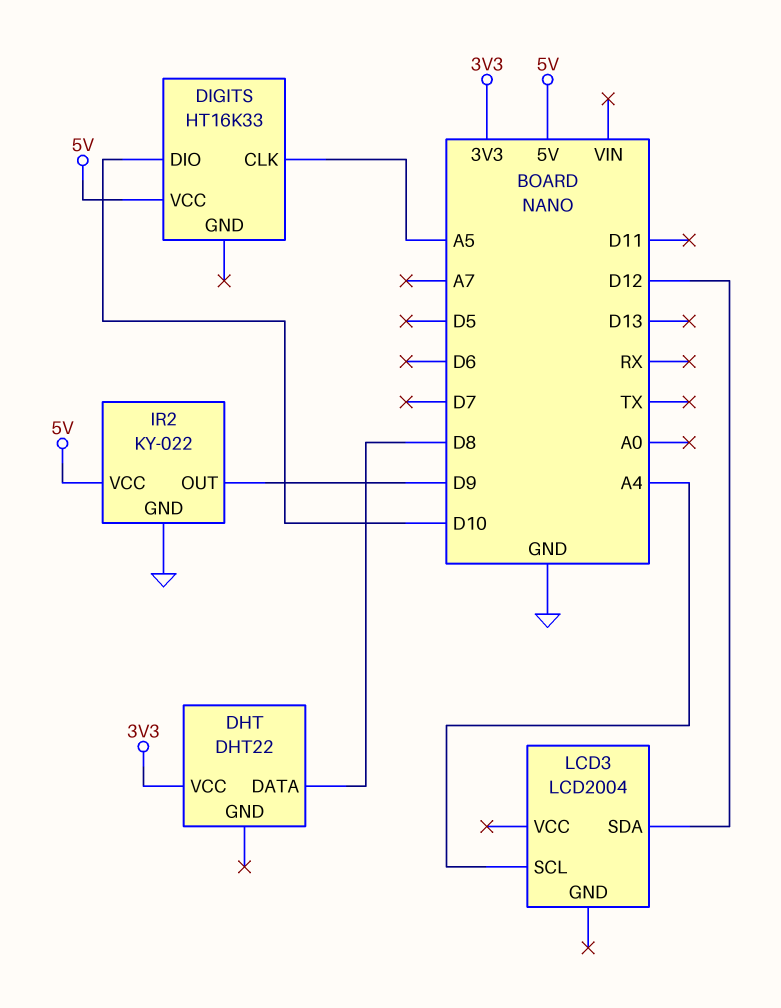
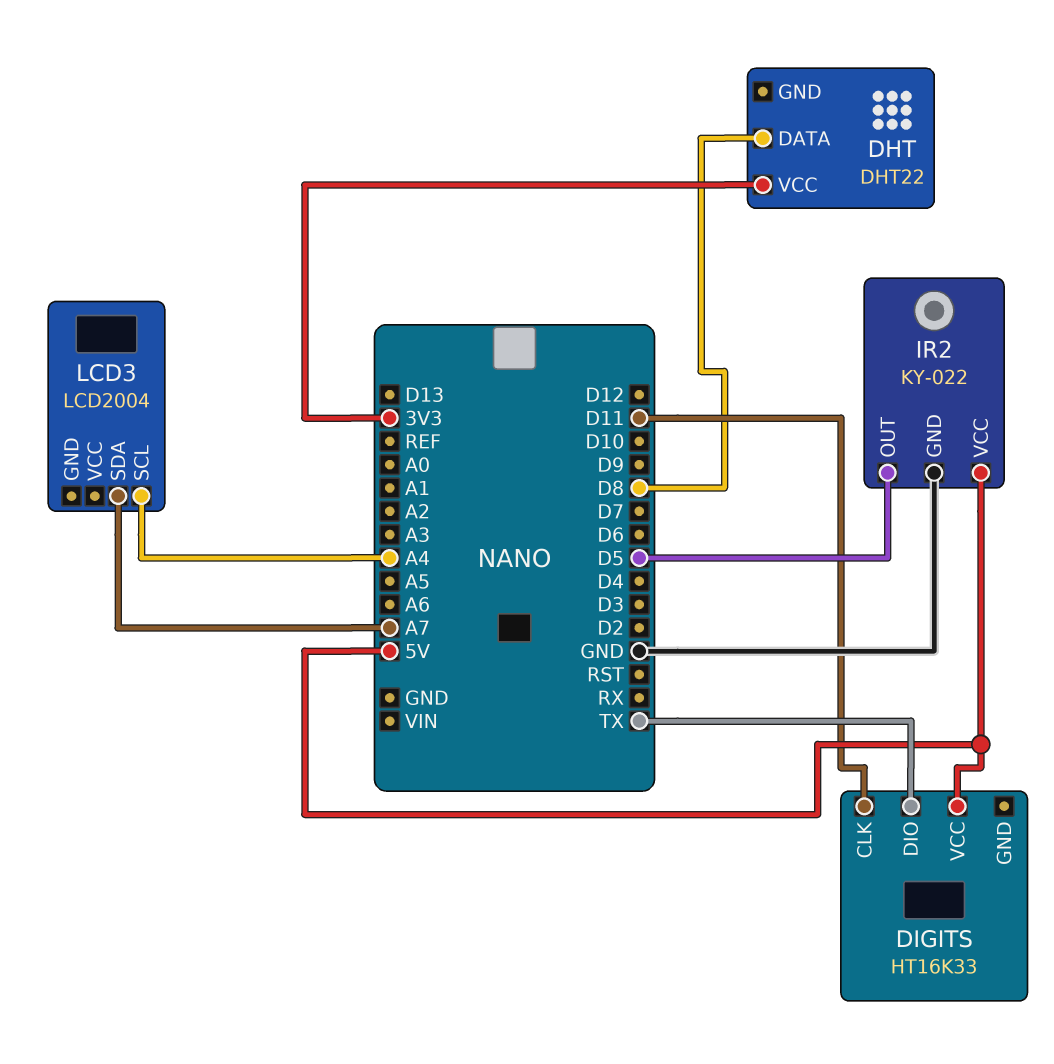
DIGITS pin CLK: A5 -> D11
DIGITS pin DIO: D10 -> TX
IR2 pin OUT: D9 -> D5
LCD3 pin SDA: D12 -> A7

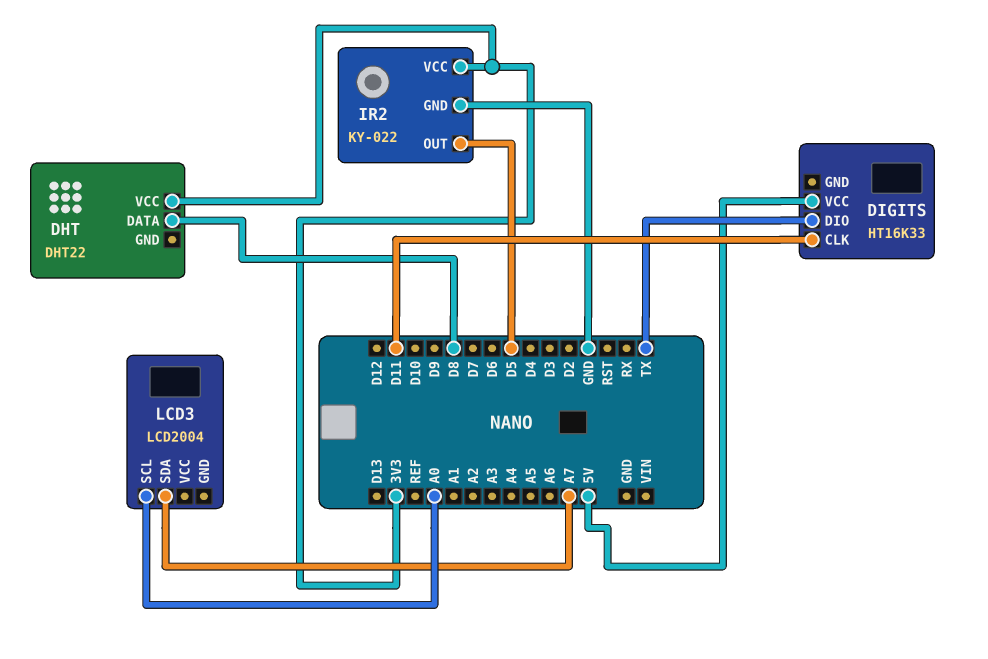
IR2 pin VCC: 5V -> 3V3
LCD3 pin SCL: A4 -> A0

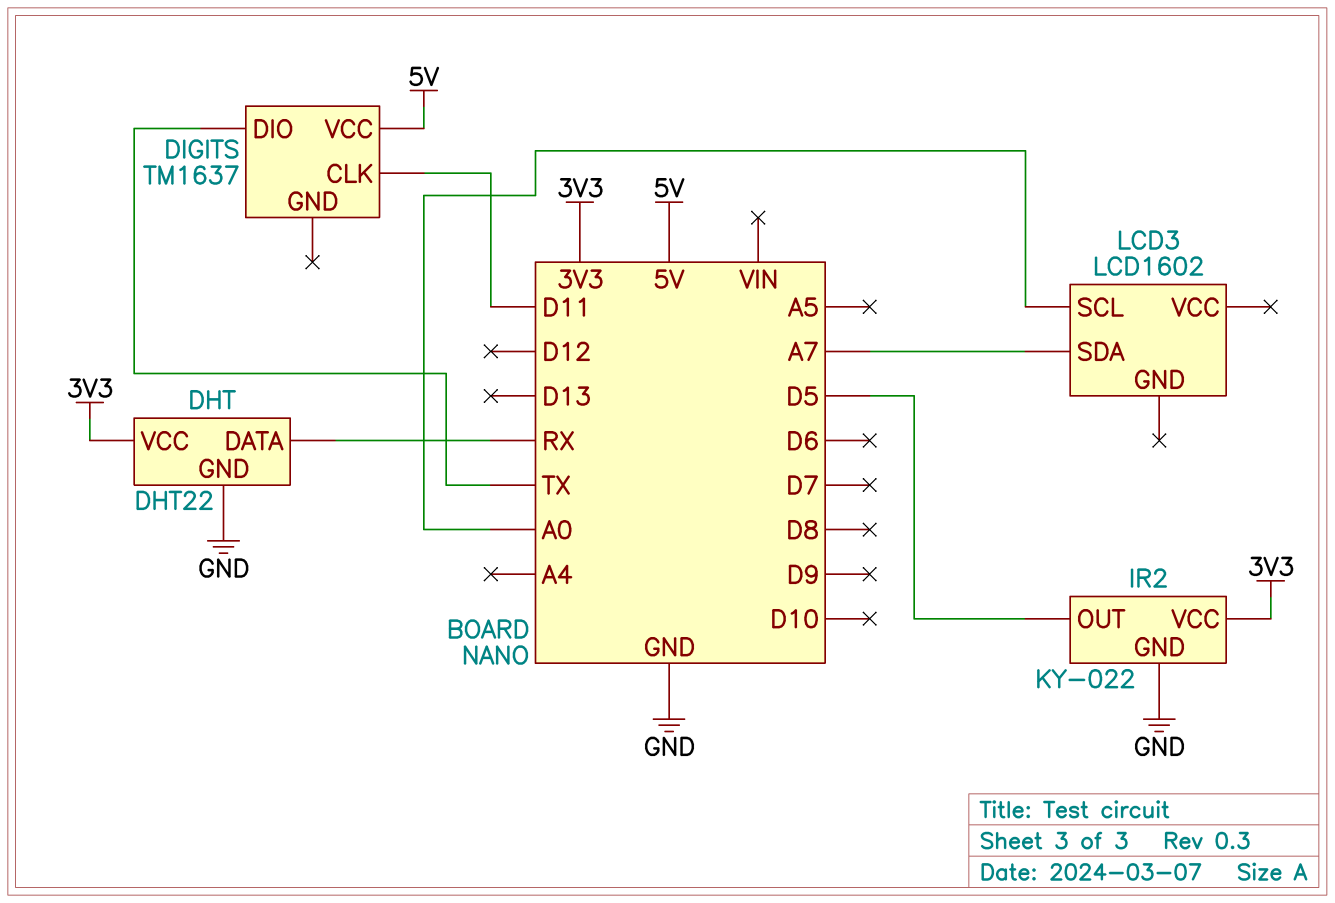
DHT pin DATA: D8 -> RX
DHT pin GND: none -> GND
DIGITS: HT16K33 -> TM1637
LCD3: LCD2004 -> LCD1602

